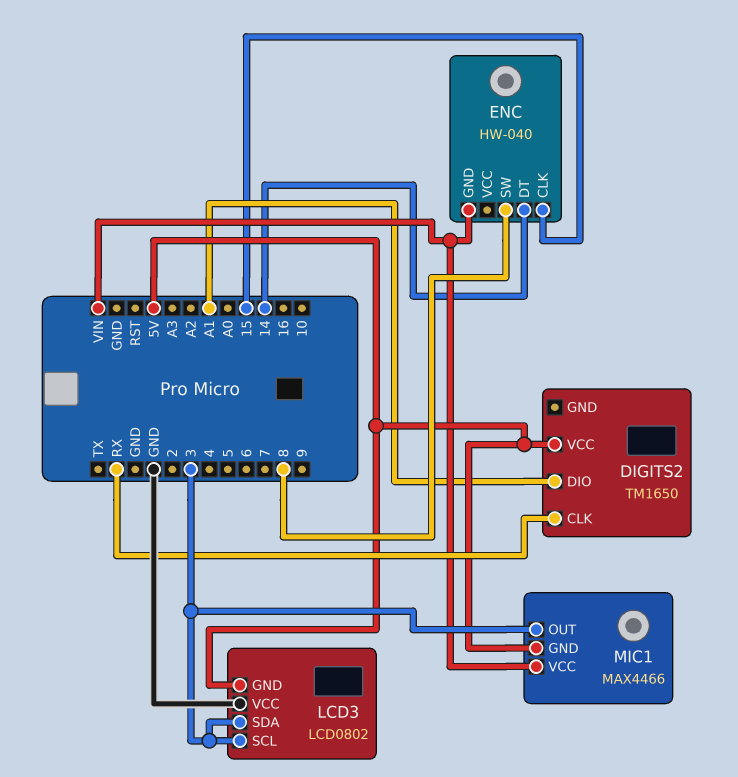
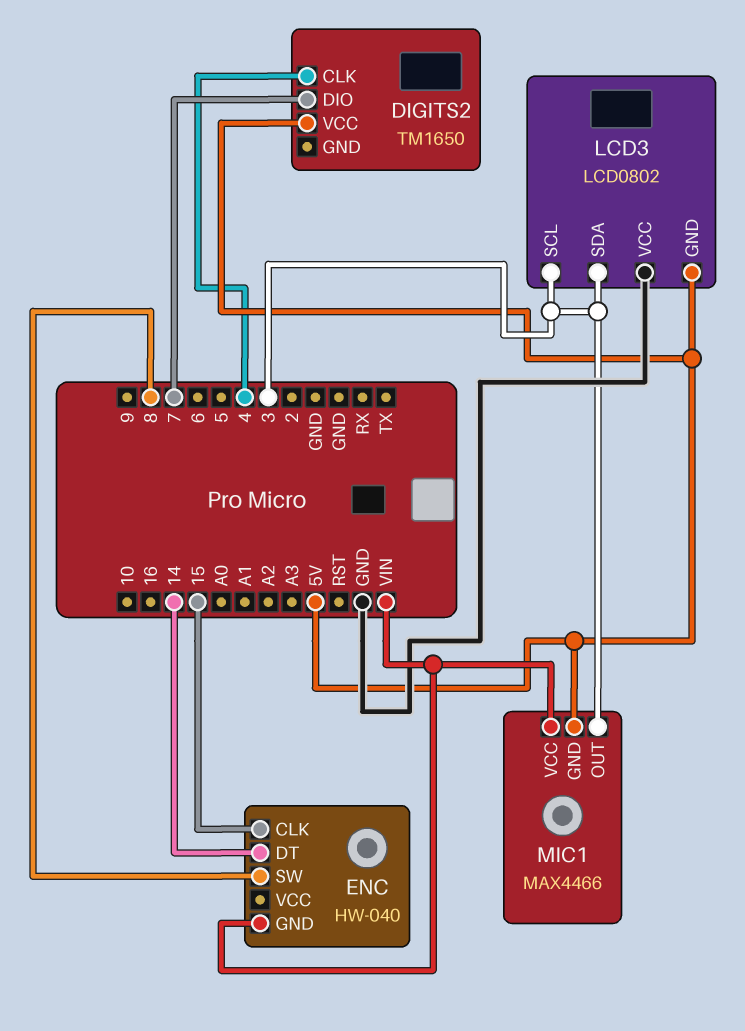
DIGITS2 pin CLK: RX -> 4
DIGITS2 pin DIO: A1 -> 7

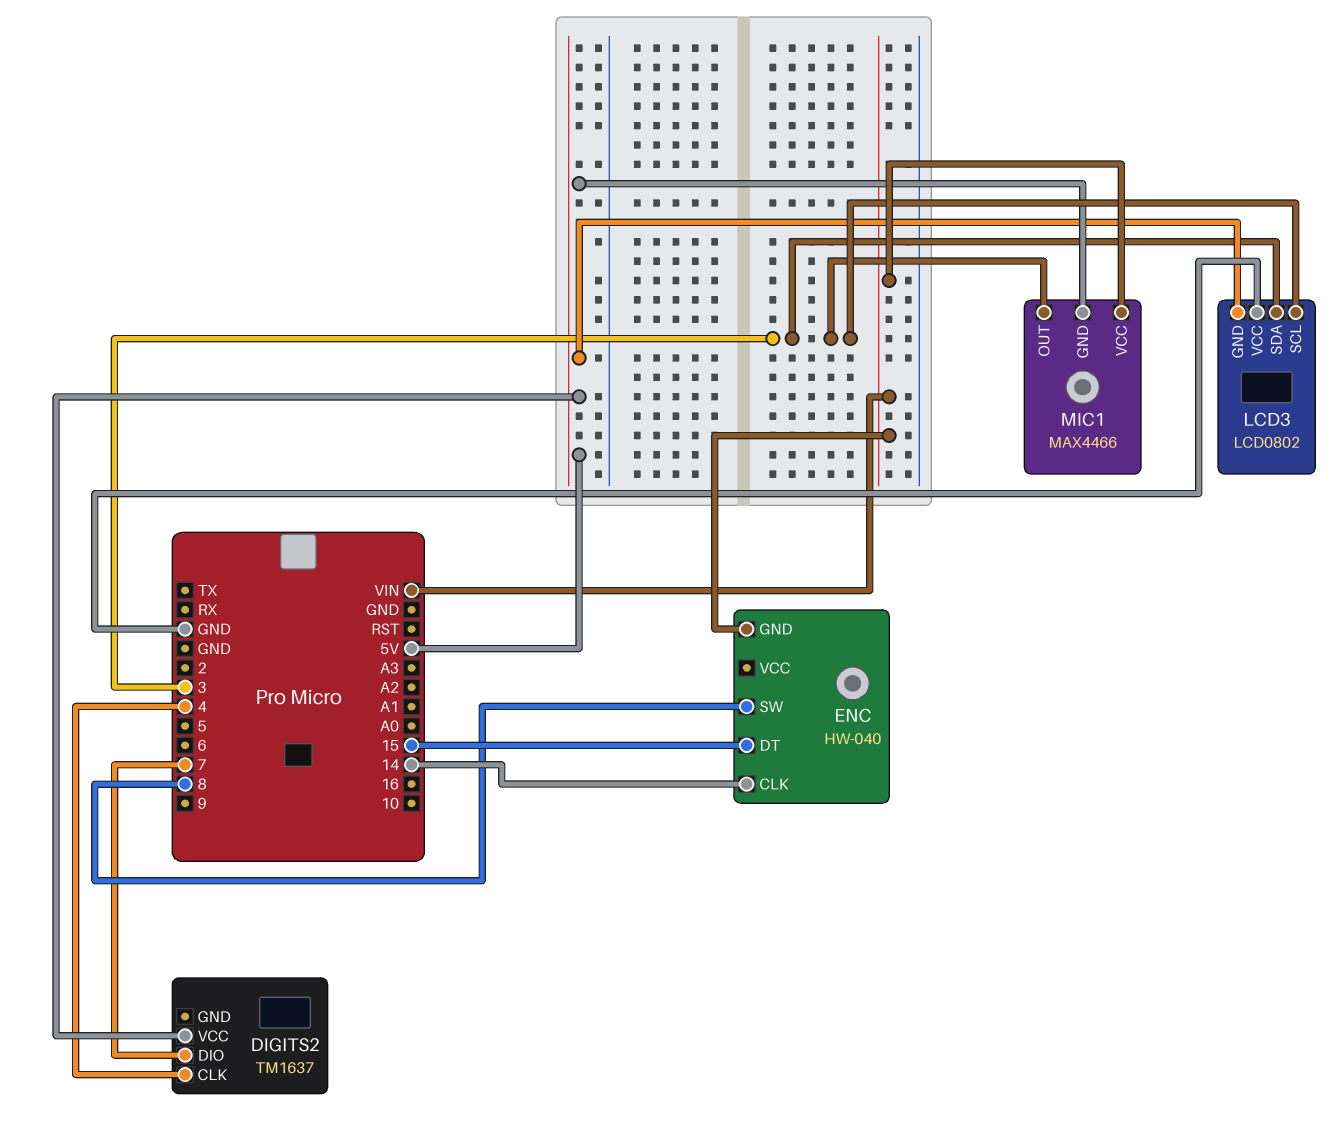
DIGITS2: TM1650 -> TM1637
ENC pin CLK: 15 -> 14
ENC pin DT: 14 -> 15

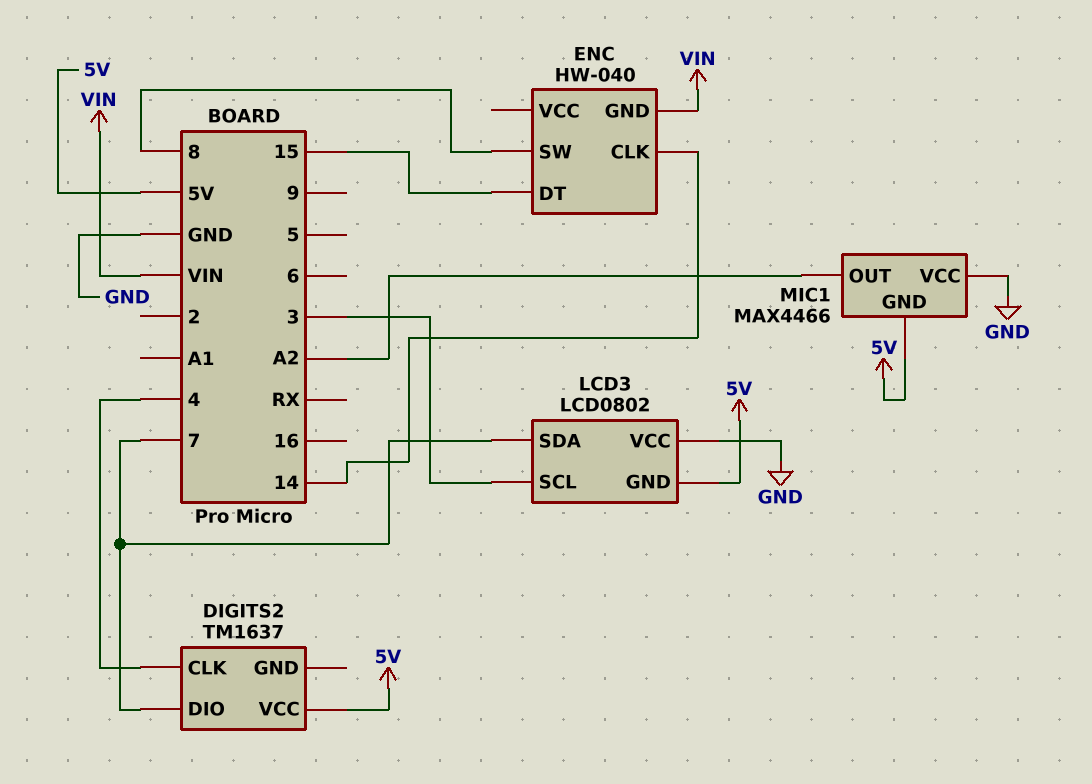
LCD3 pin SDA: 3 -> 7
MIC1 pin OUT: 3 -> A2
MIC1 pin VCC: VIN -> GND

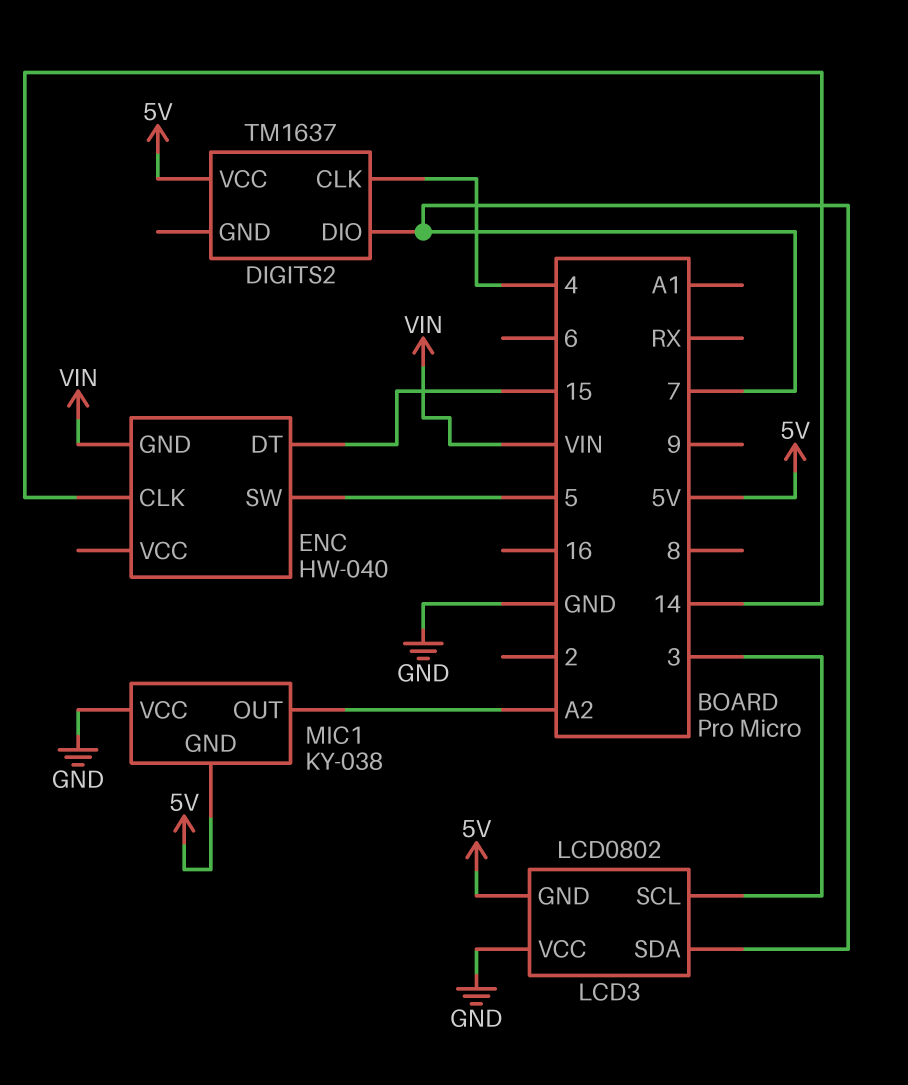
ENC pin SW: 8 -> 5
MIC1: MAX4466 -> KY-038

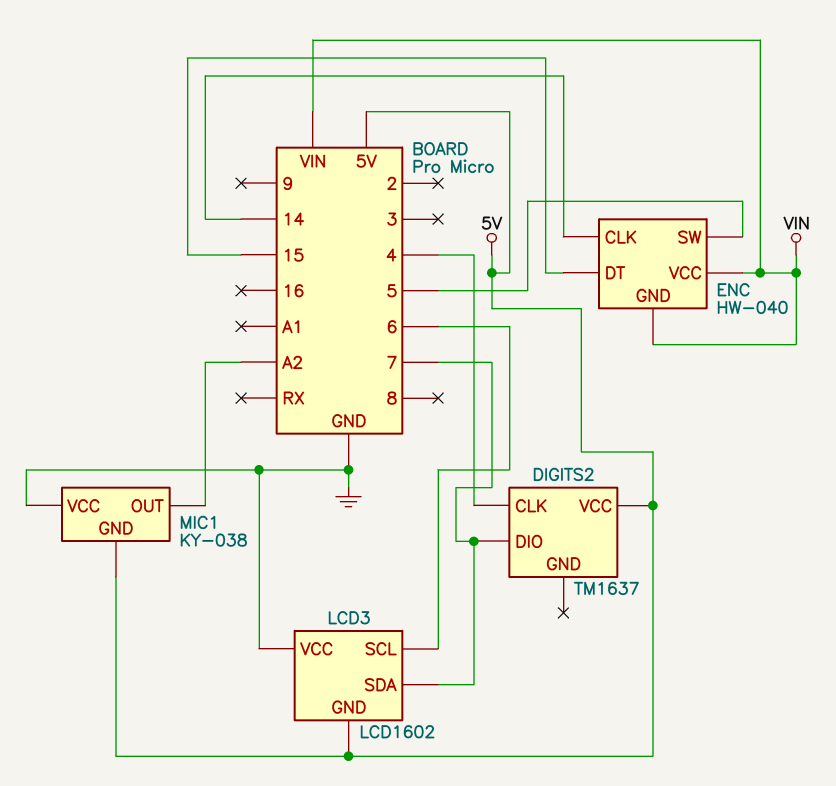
ENC pin VCC: none -> VIN
LCD3: LCD0802 -> LCD1602
LCD3 pin SCL: 3 -> 6

